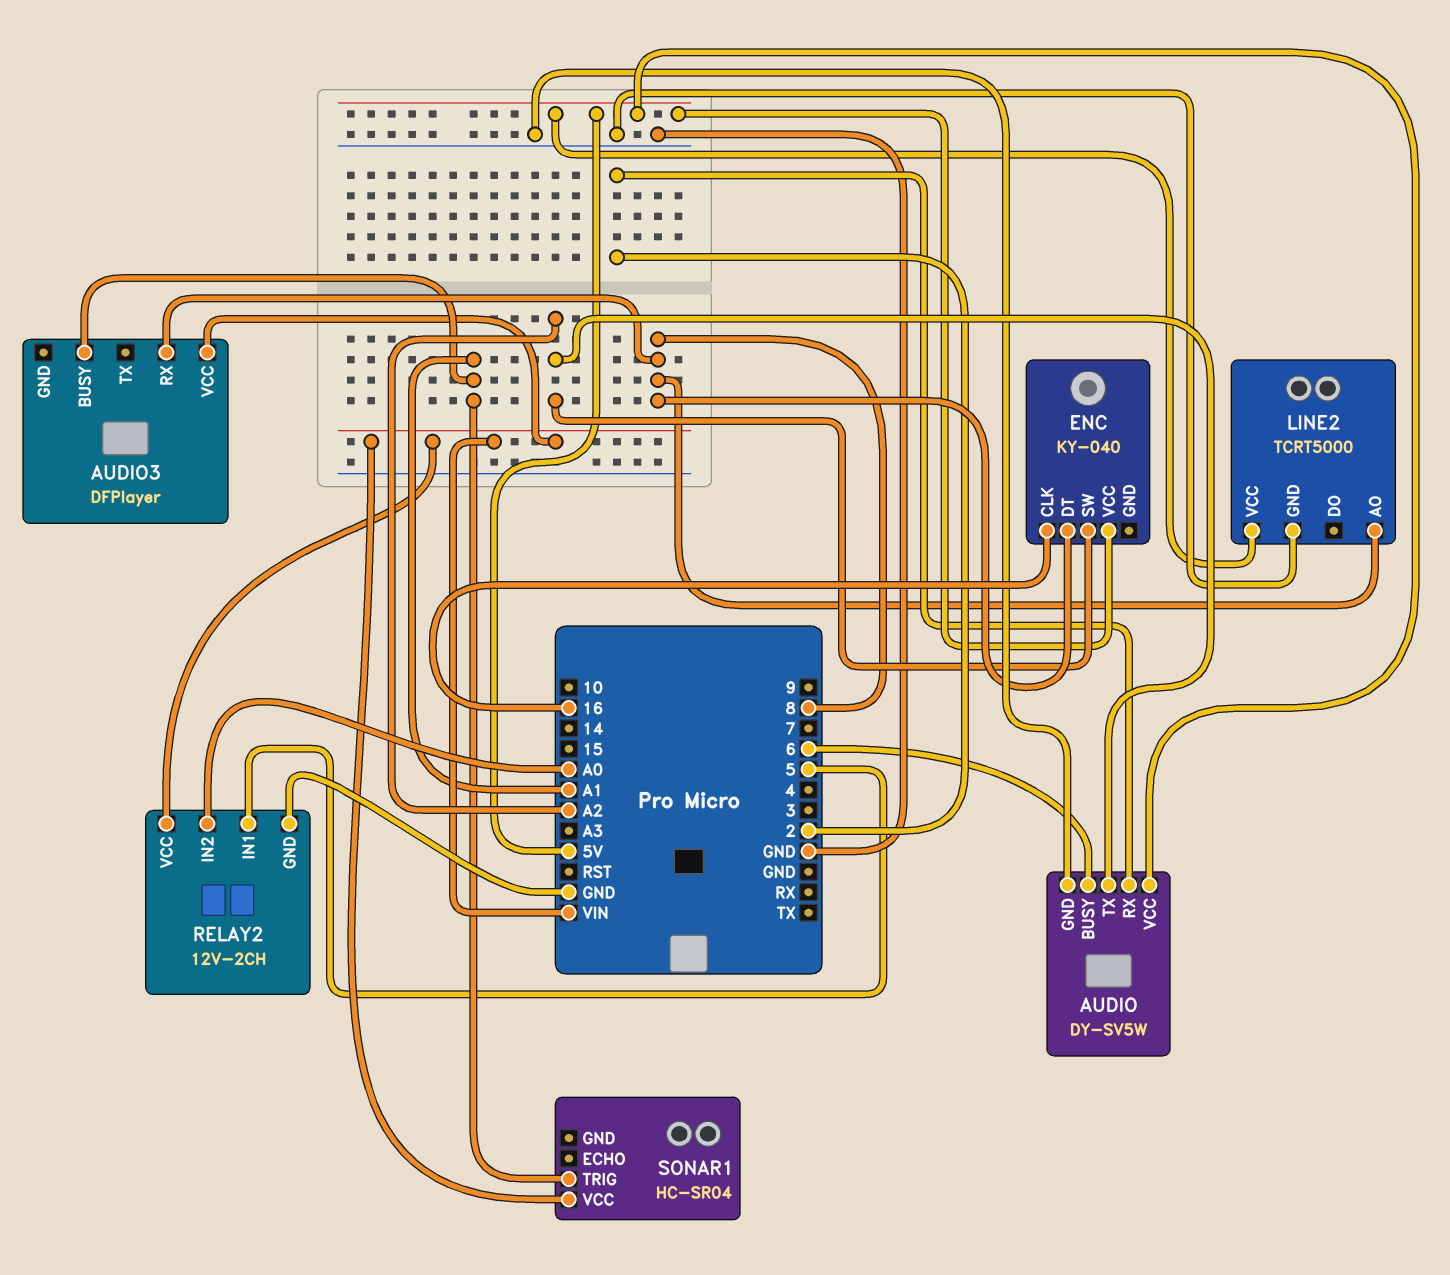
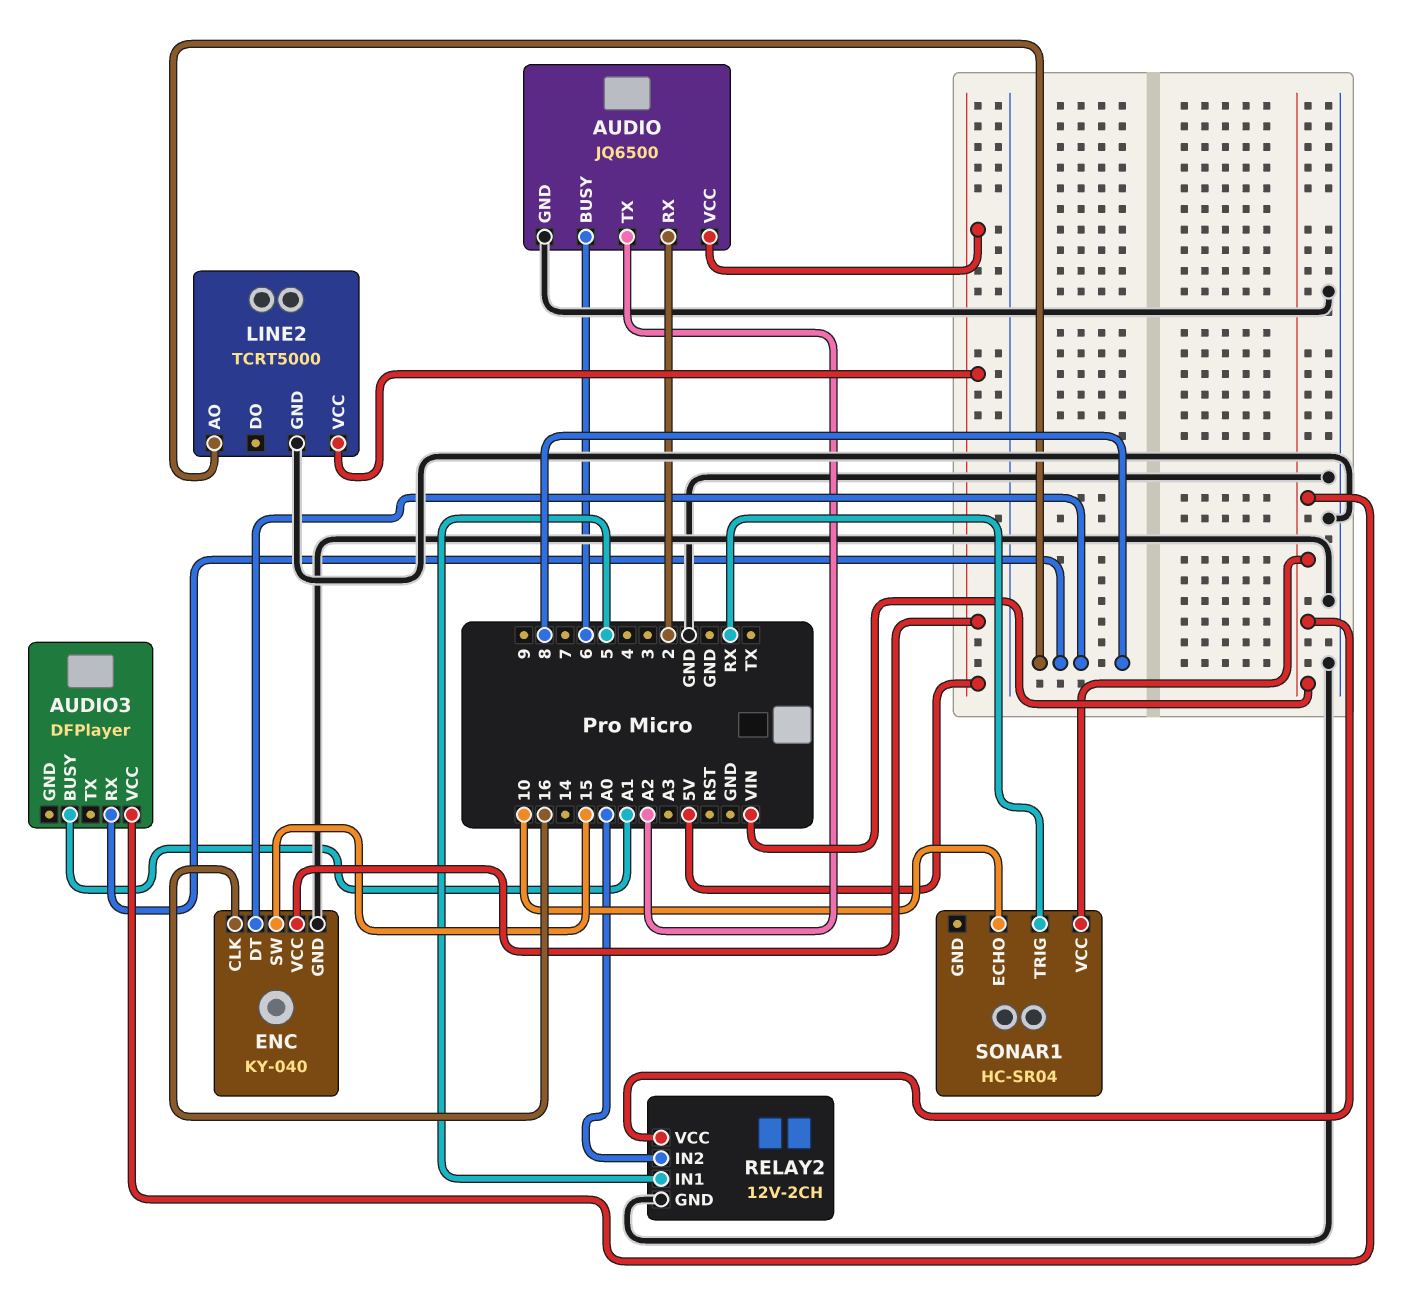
AUDIO: DY-SV5W -> JQ6500
ENC pin GND: none -> GND
ENC pin SW: A2 -> 15
SONAR1 pin ECHO: none -> 10
SONAR1 pin TRIG: A1 -> RX

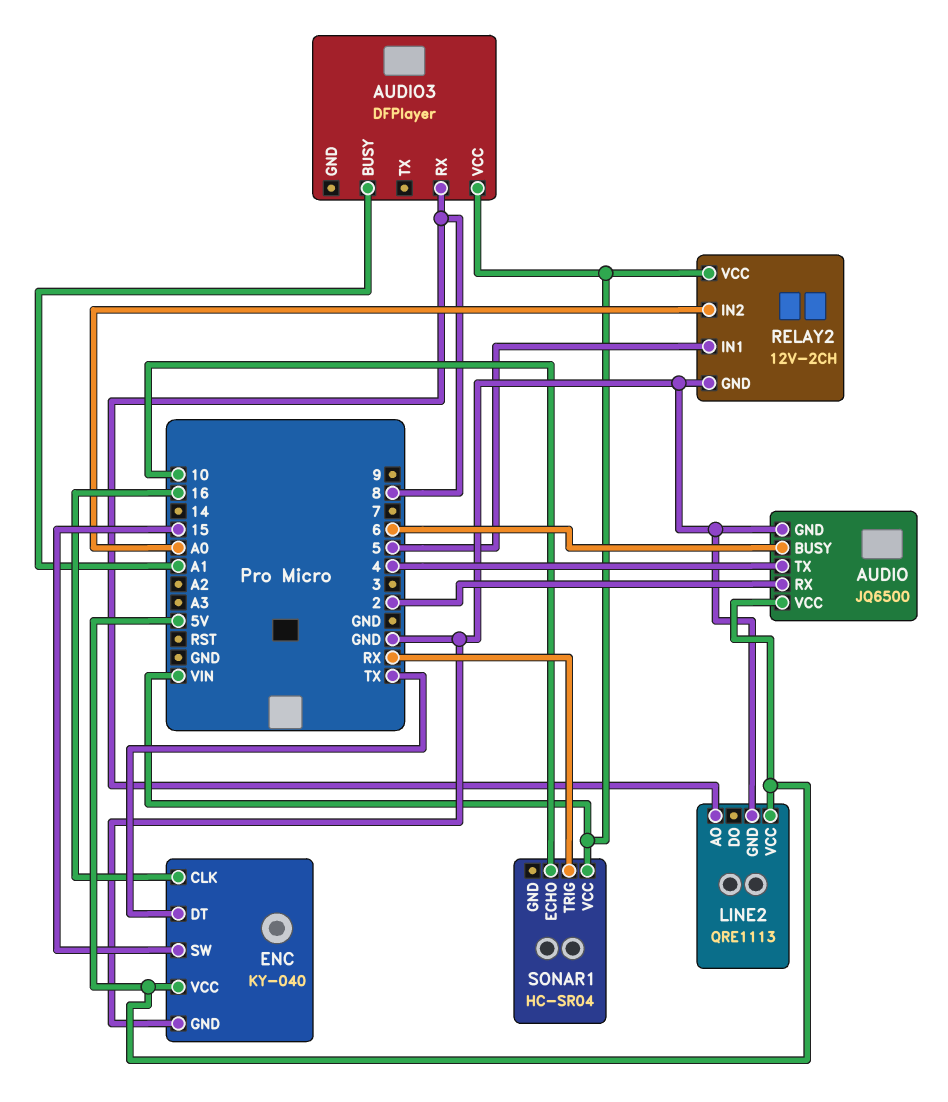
AUDIO pin TX: A2 -> 4
ENC pin DT: 8 -> TX
LINE2: TCRT5000 -> QRE1113

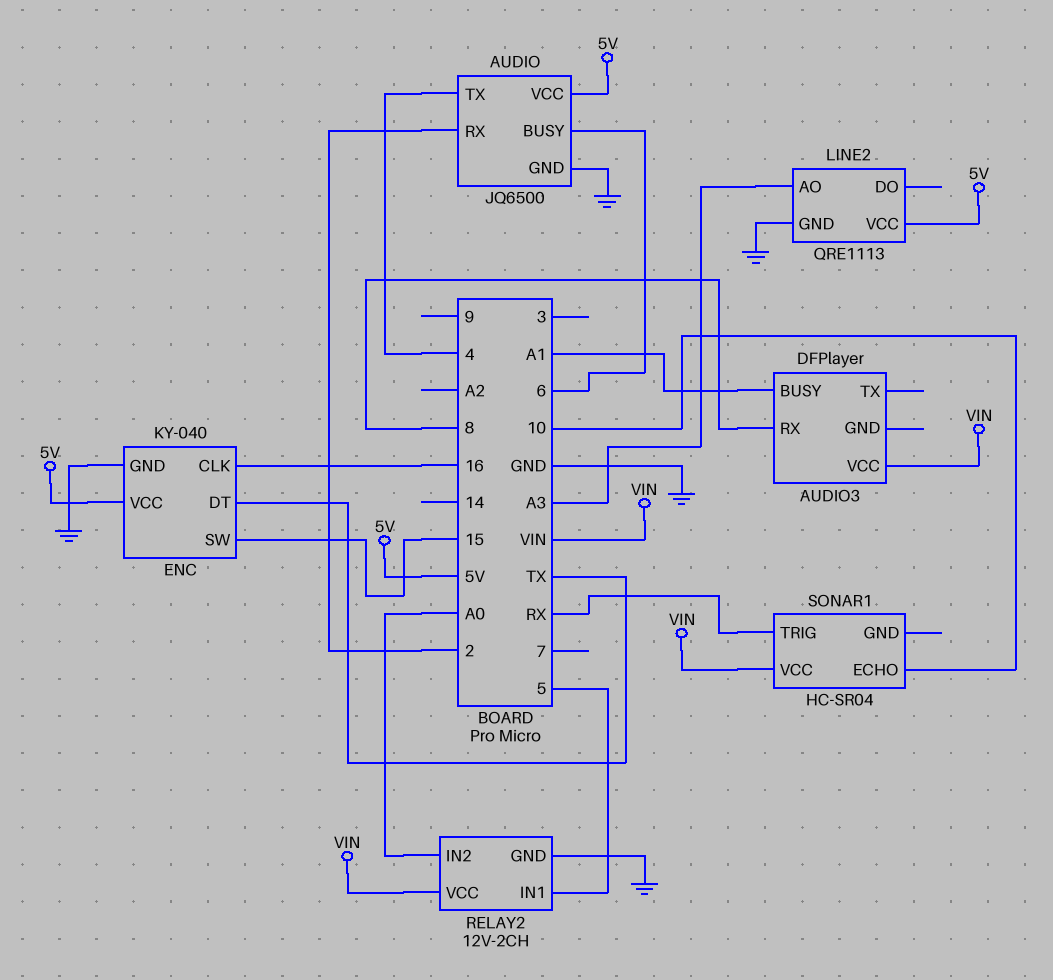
LINE2 pin AO: 8 -> A3

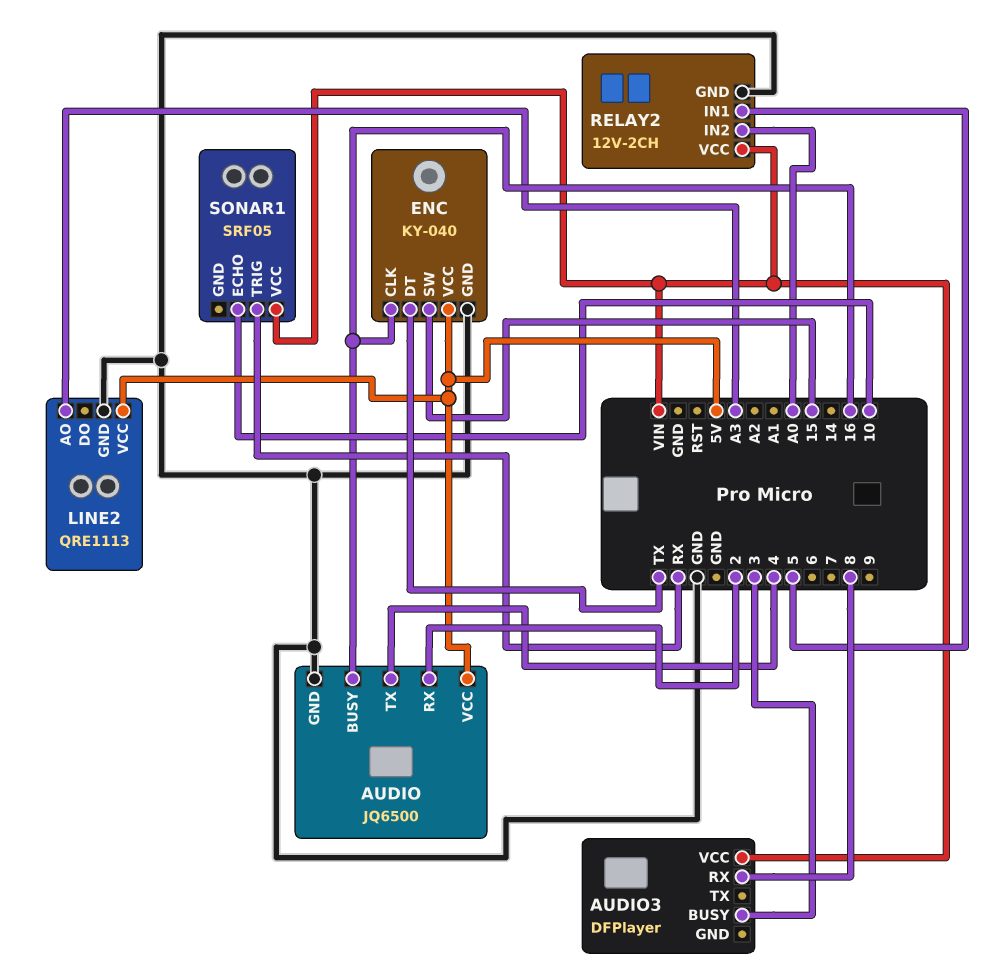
AUDIO pin BUSY: 6 -> 16
AUDIO3 pin BUSY: A1 -> 3
SONAR1: HC-SR04 -> SRF05

